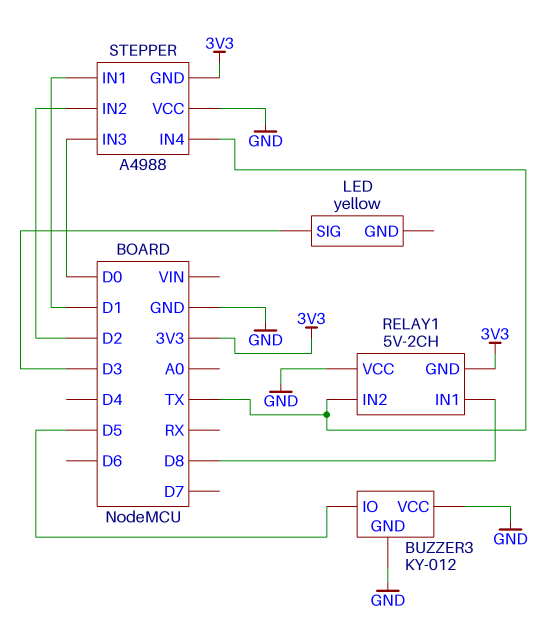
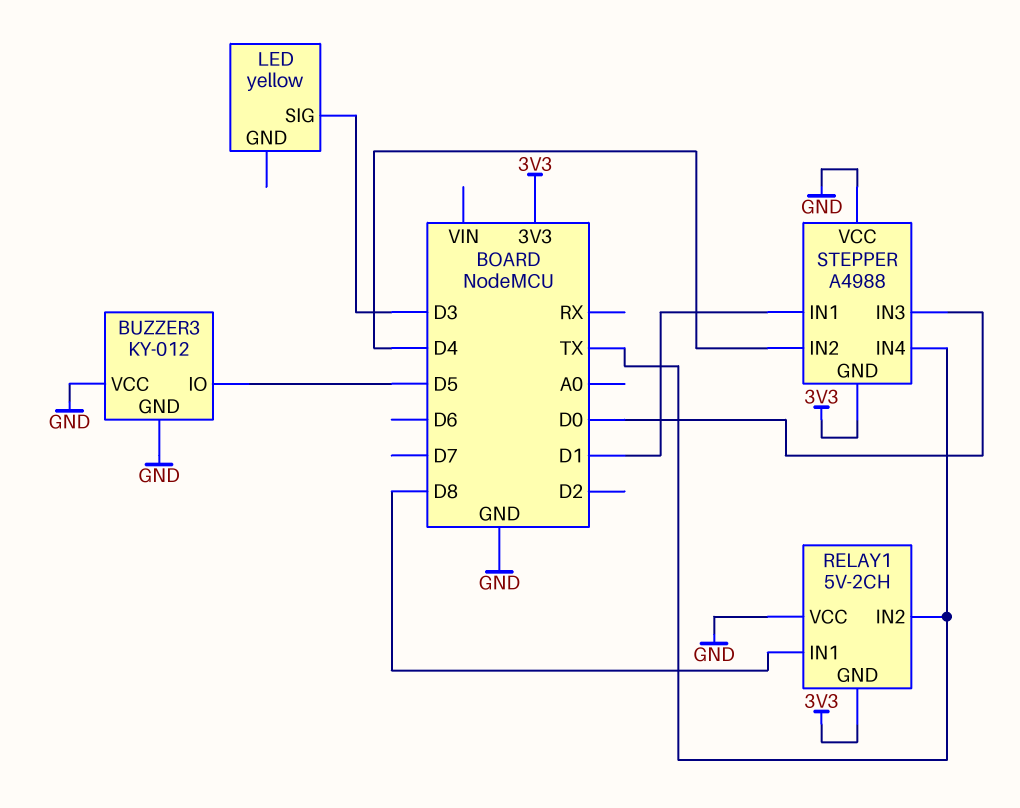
STEPPER pin IN2: D2 -> D4

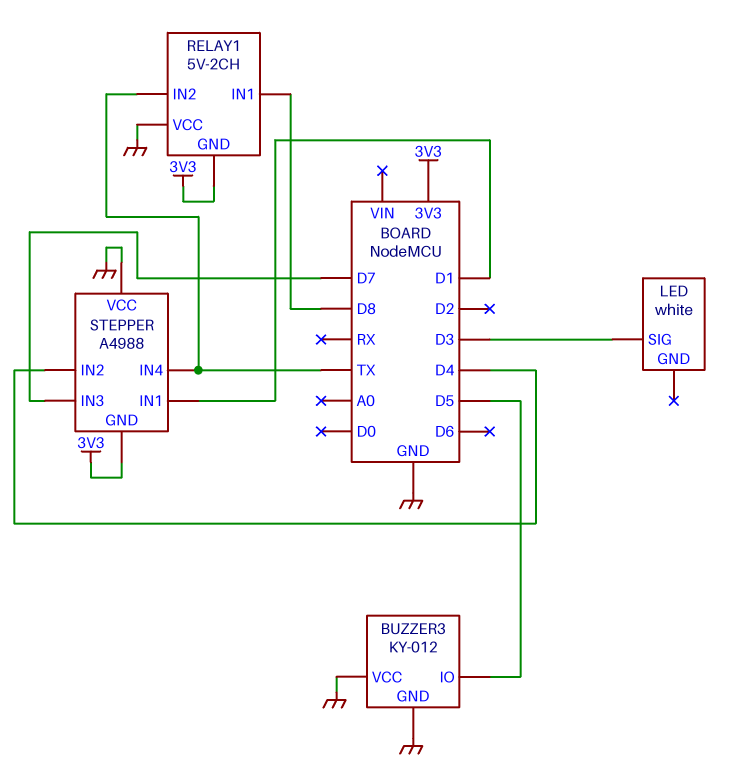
LED: yellow -> white
STEPPER pin IN3: D0 -> D7

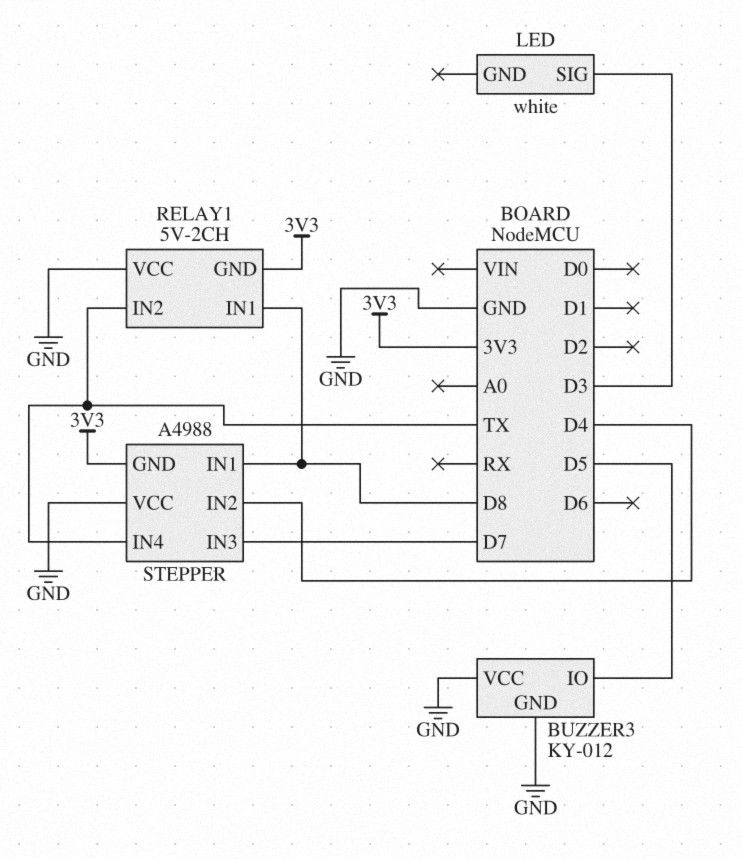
STEPPER pin IN1: D1 -> D8

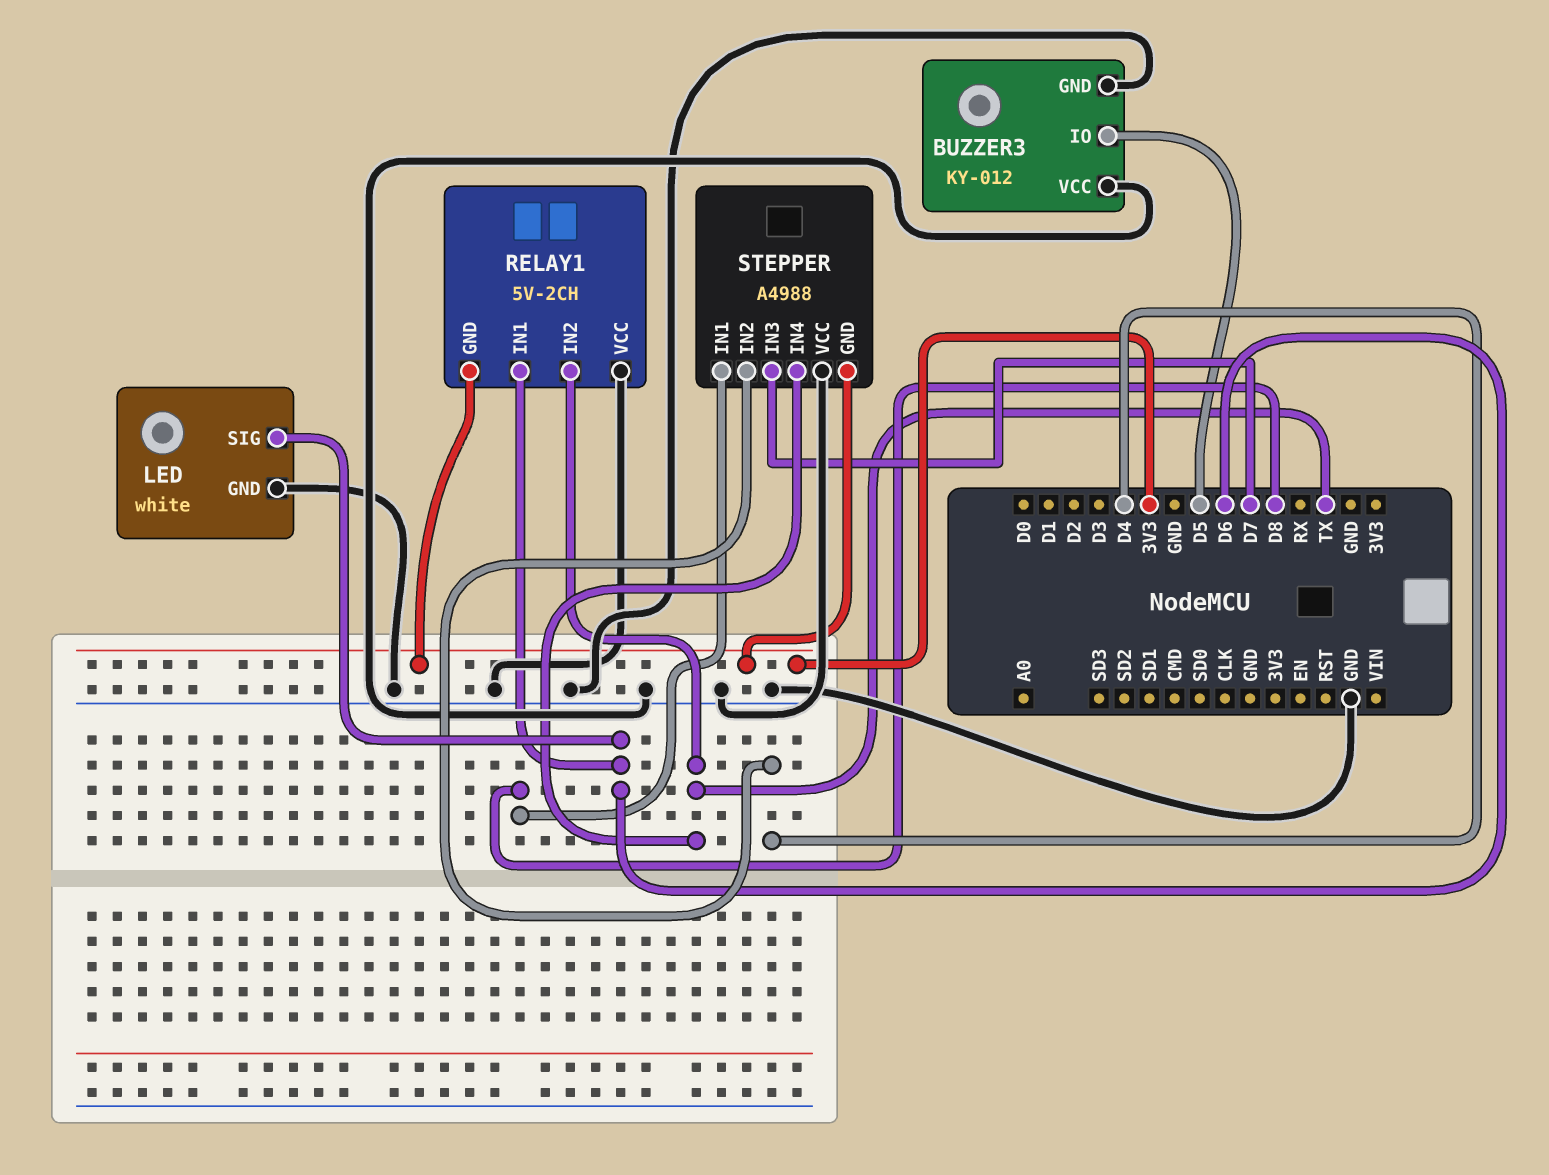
LED pin GND: none -> GND
LED pin SIG: D3 -> D6
RELAY1 pin IN1: D8 -> D6

